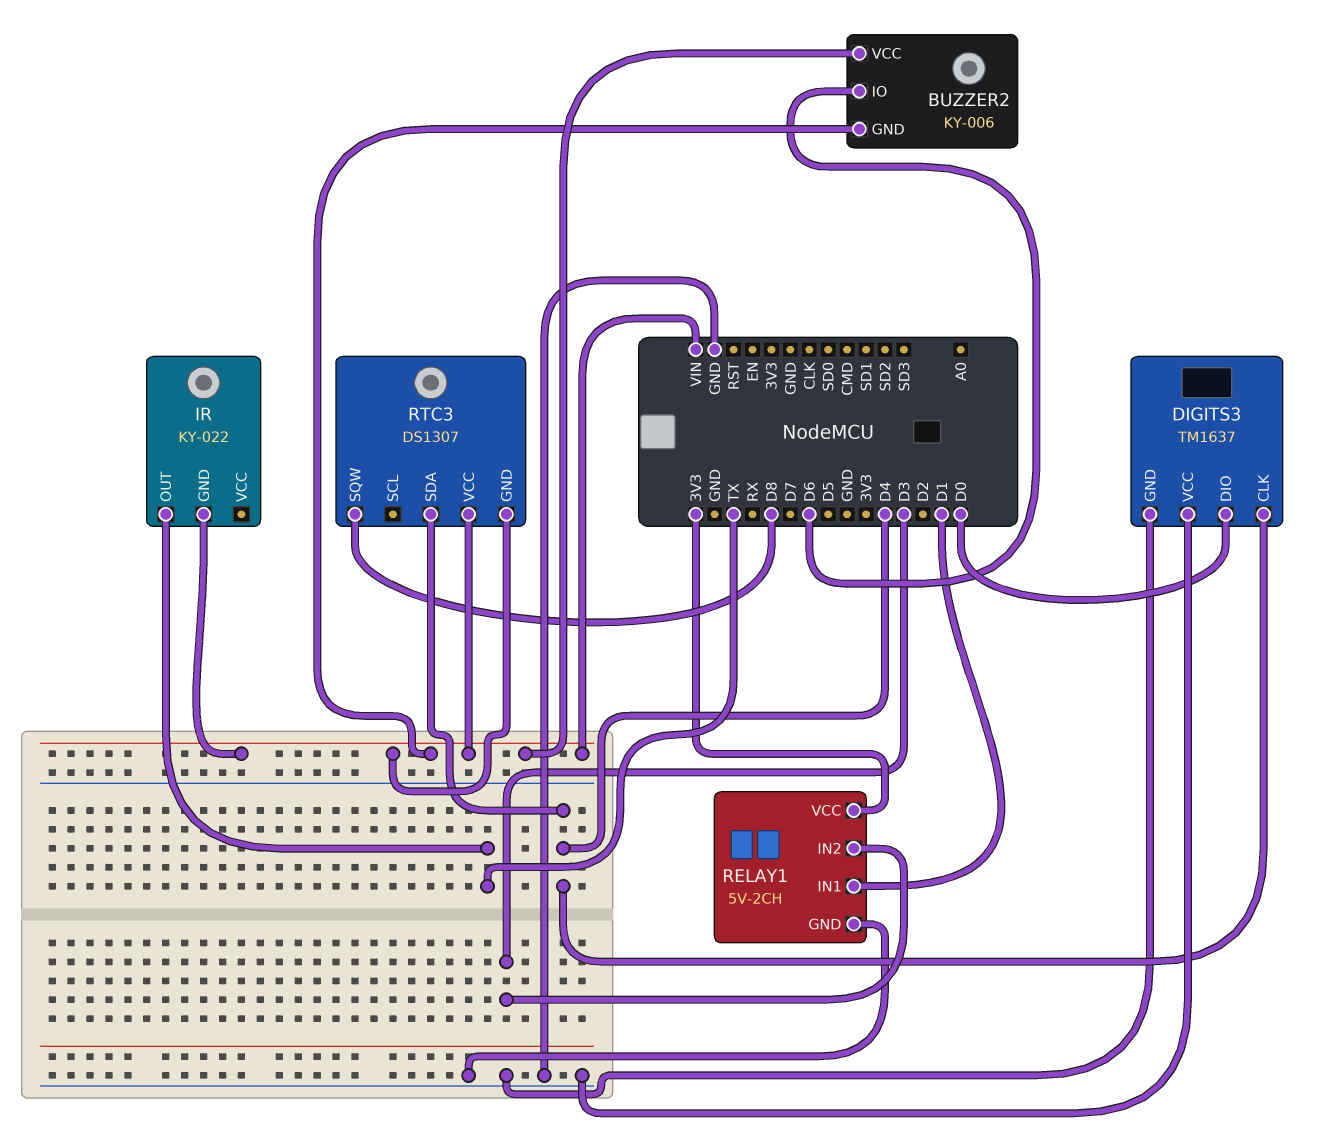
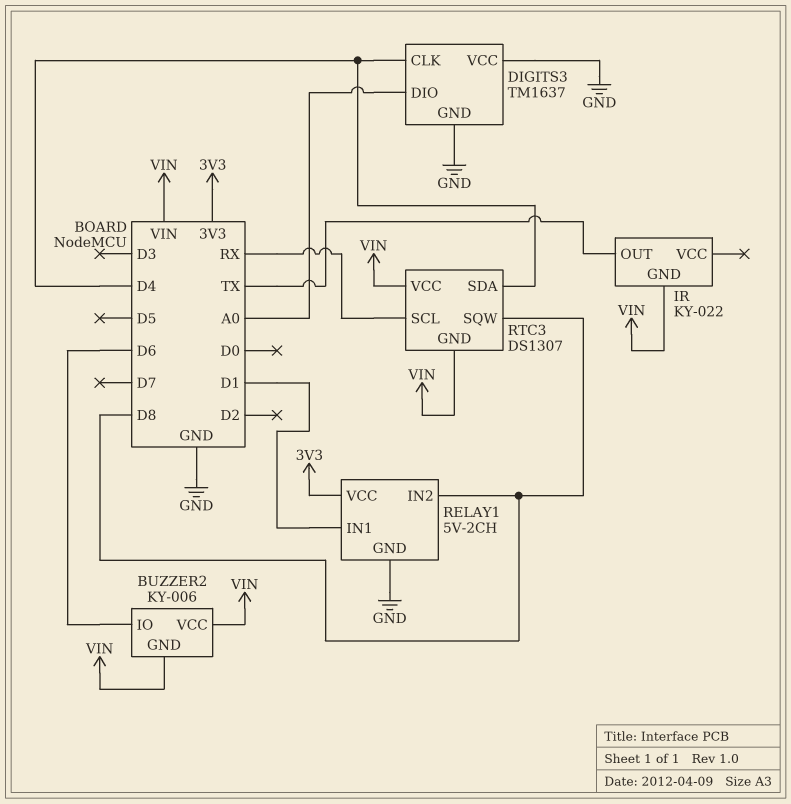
DIGITS3 pin DIO: D0 -> A0
RELAY1 pin IN2: D3 -> D8
RTC3 pin SCL: none -> RX

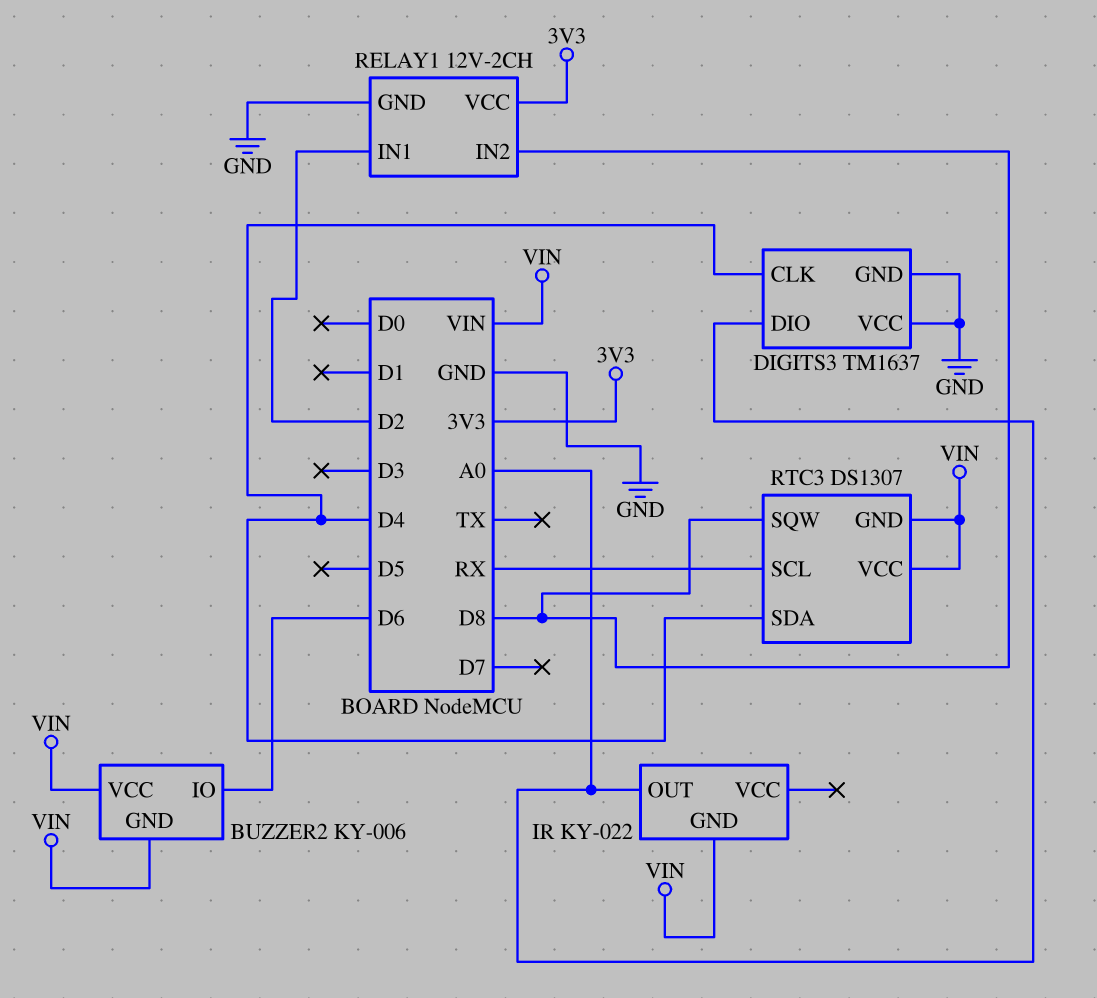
IR pin OUT: TX -> A0
RELAY1: 5V-2CH -> 12V-2CH
RELAY1 pin IN1: D1 -> D2

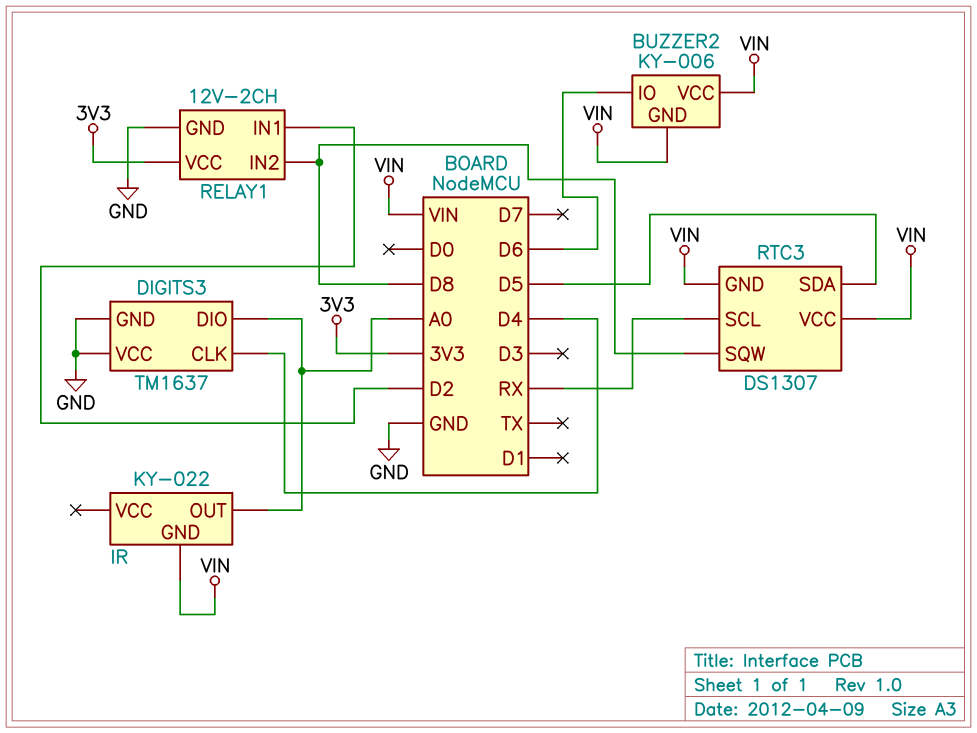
RTC3 pin SDA: D4 -> D5

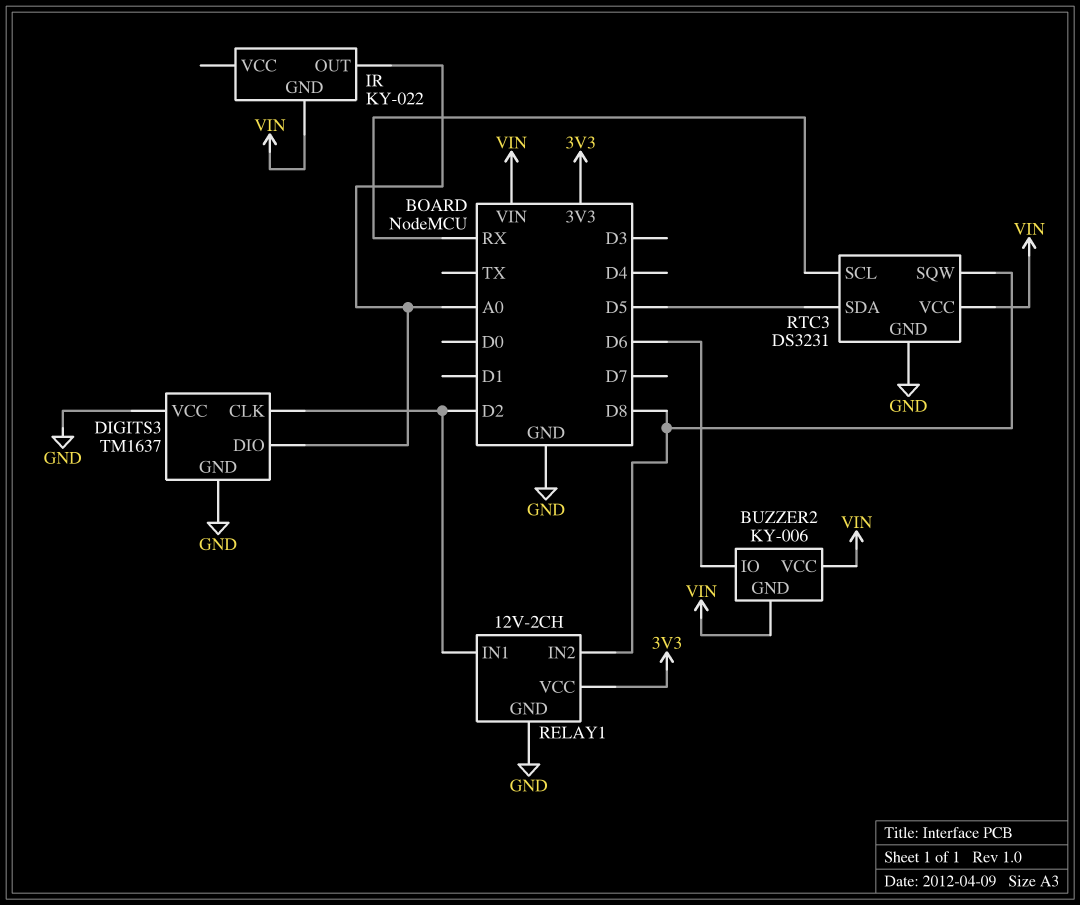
DIGITS3 pin CLK: D4 -> D2
RTC3: DS1307 -> DS3231
RTC3 pin GND: VIN -> GND

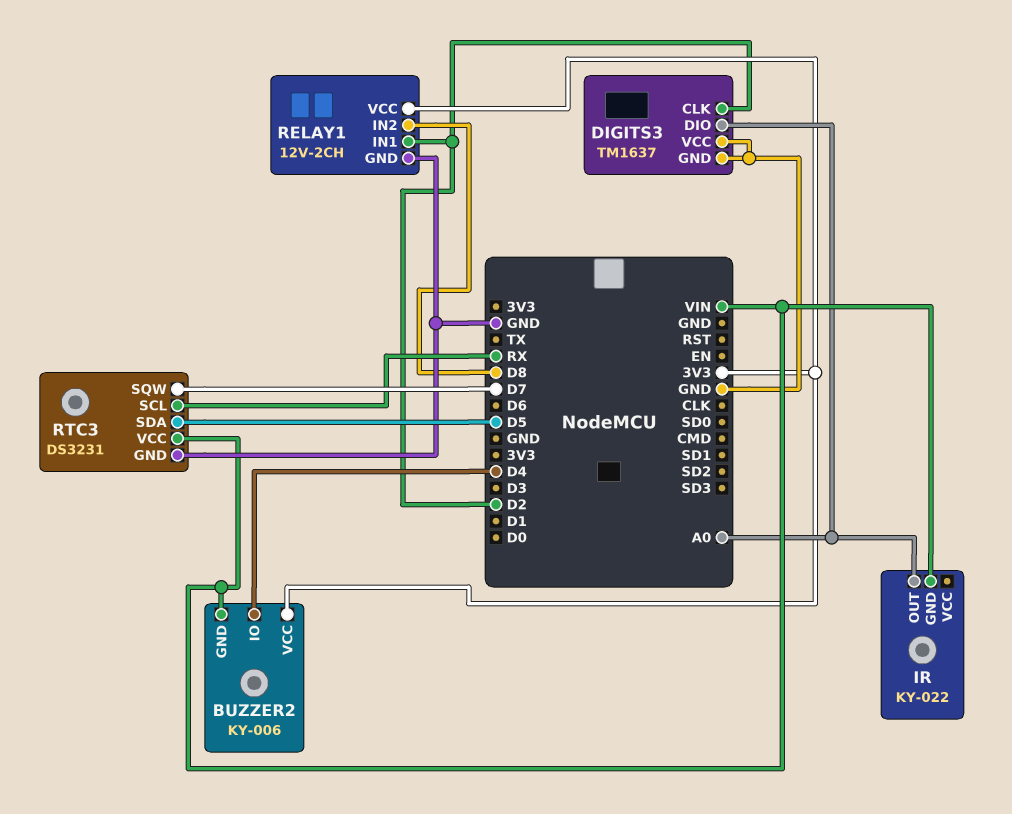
BUZZER2 pin IO: D6 -> D4
BUZZER2 pin VCC: VIN -> 3V3
RTC3 pin SQW: D8 -> D7

